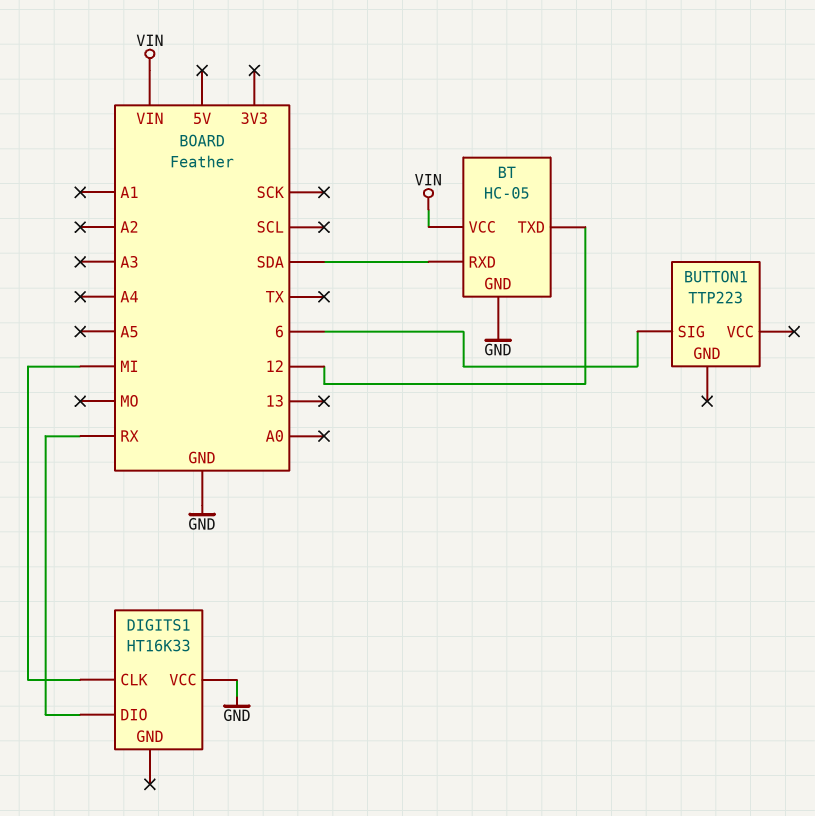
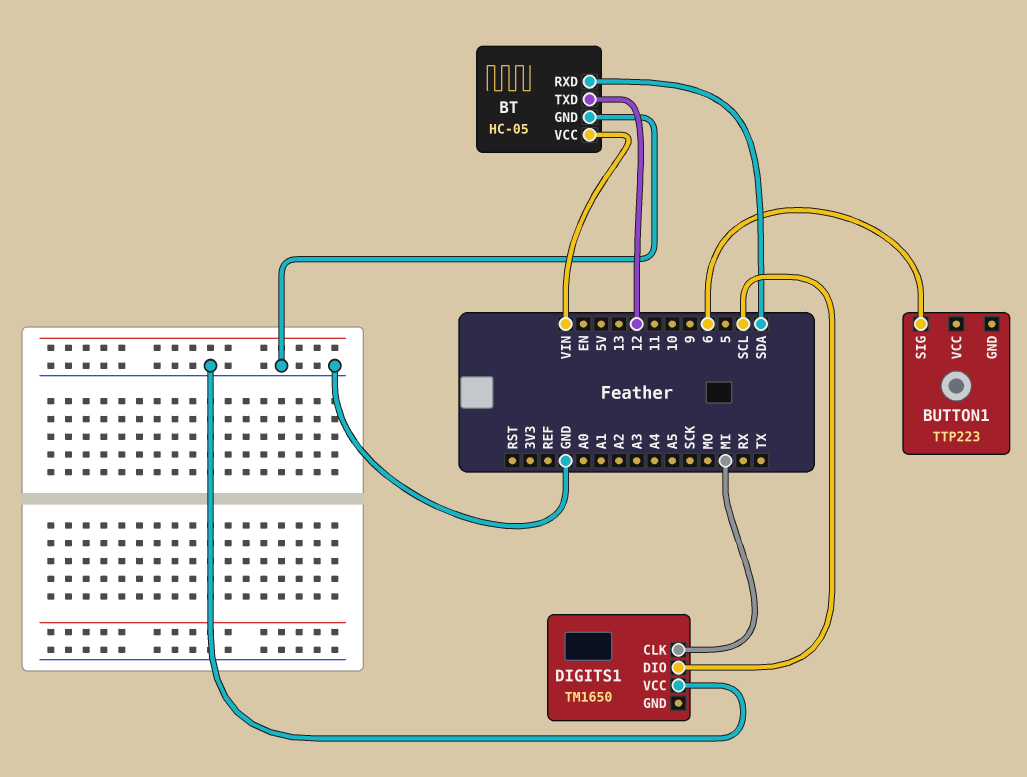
DIGITS1: HT16K33 -> TM1650
DIGITS1 pin DIO: RX -> SCL

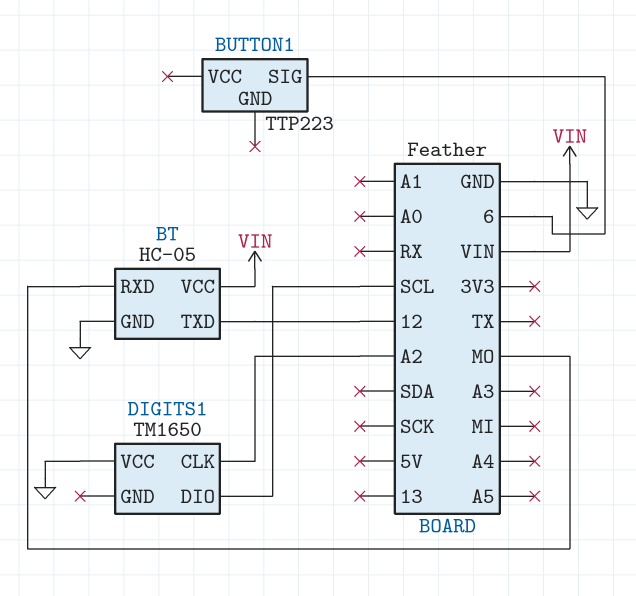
BT pin RXD: SDA -> MO
DIGITS1 pin CLK: MI -> A2

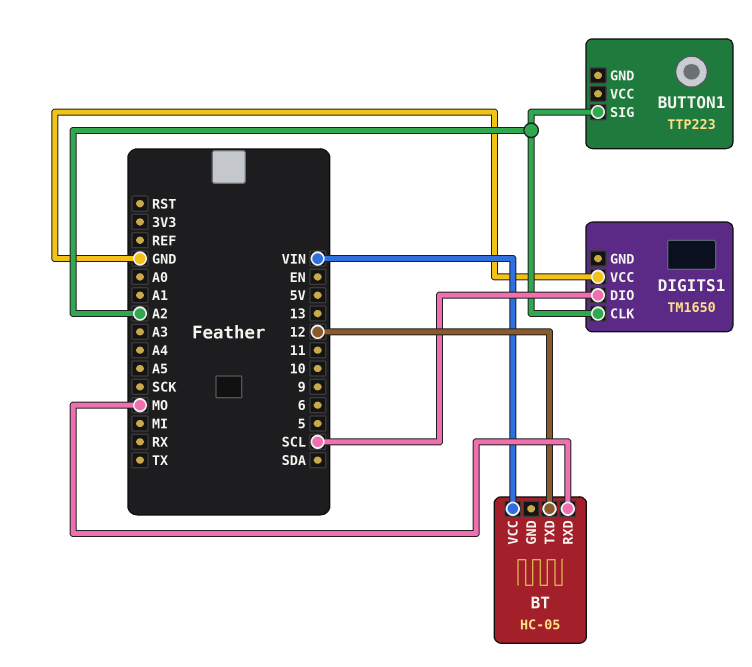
BT pin GND: GND -> none
BUTTON1 pin SIG: 6 -> A2

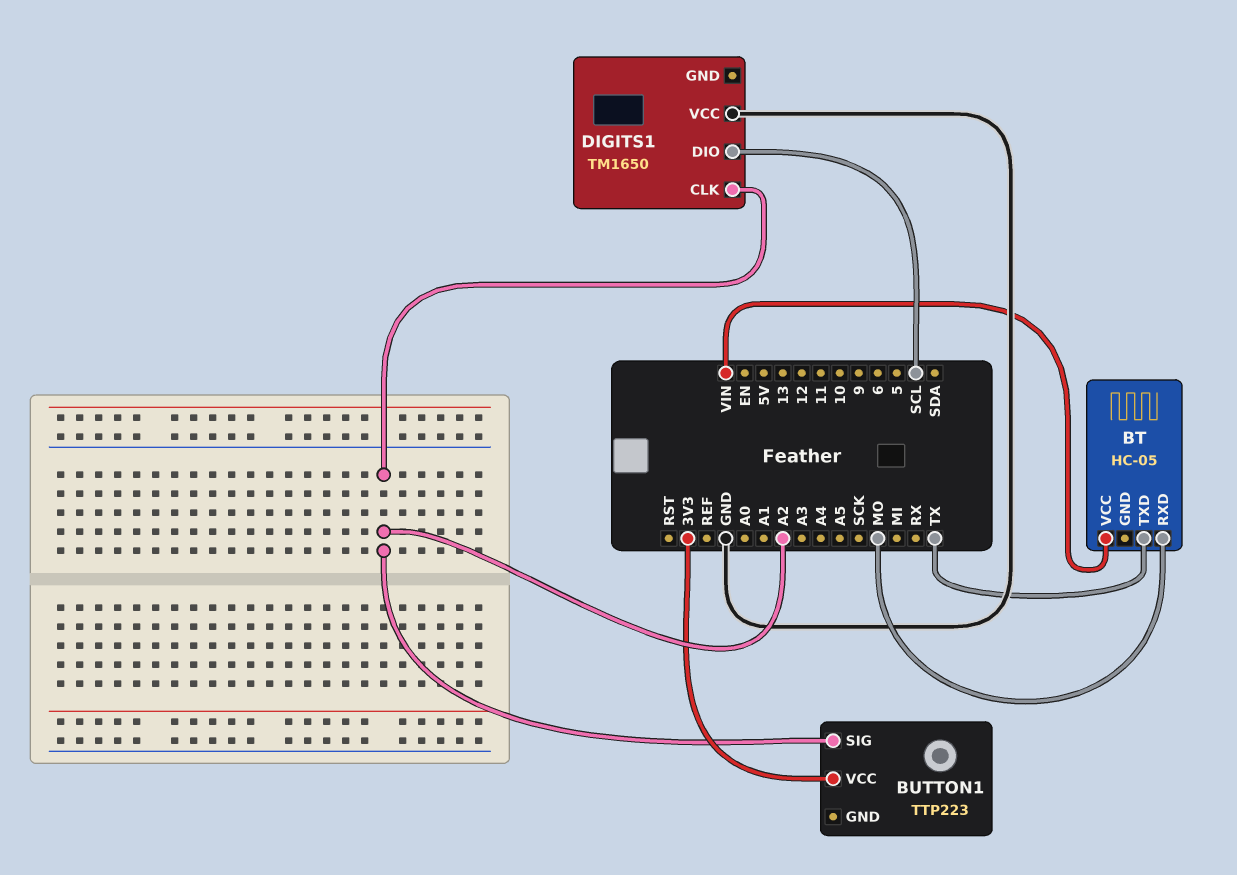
BT pin TXD: 12 -> TX
BUTTON1 pin VCC: none -> 3V3

